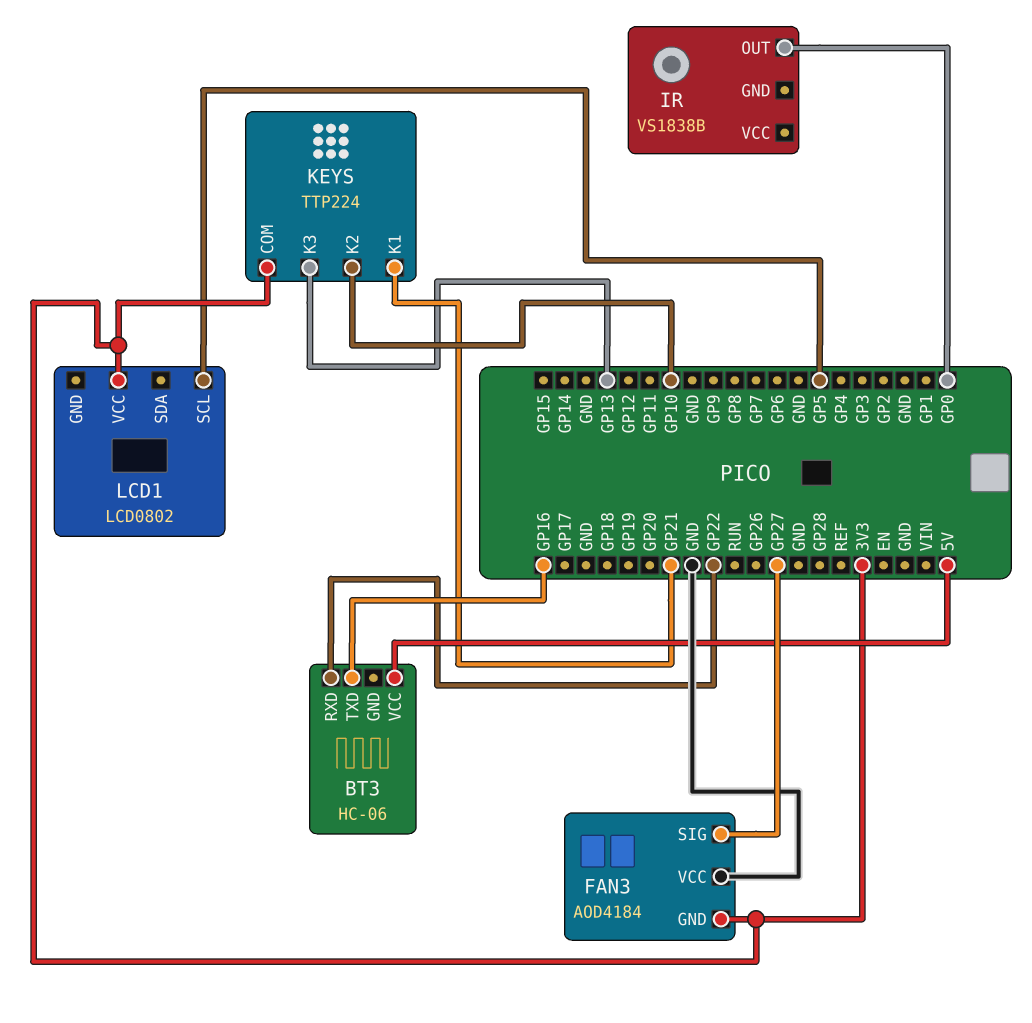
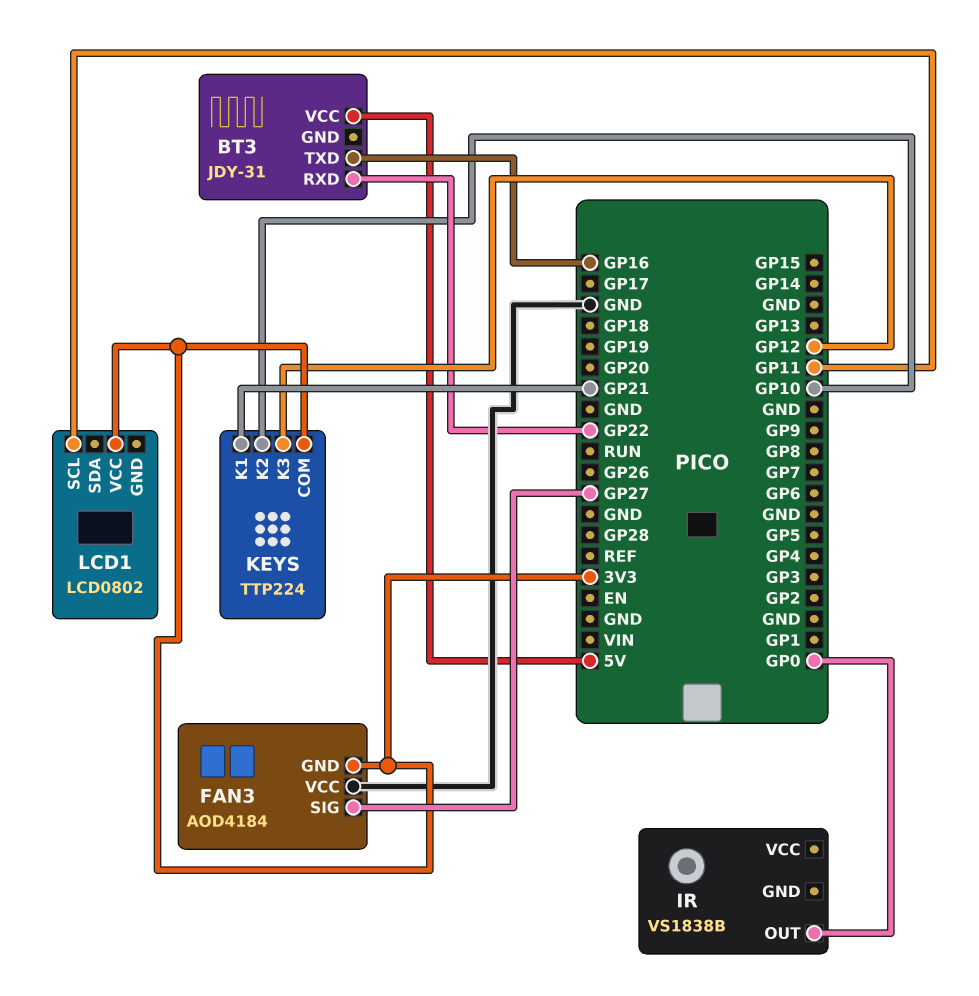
BT3: HC-06 -> JDY-31
KEYS pin K3: GP13 -> GP12
LCD1 pin SCL: GP5 -> GP11

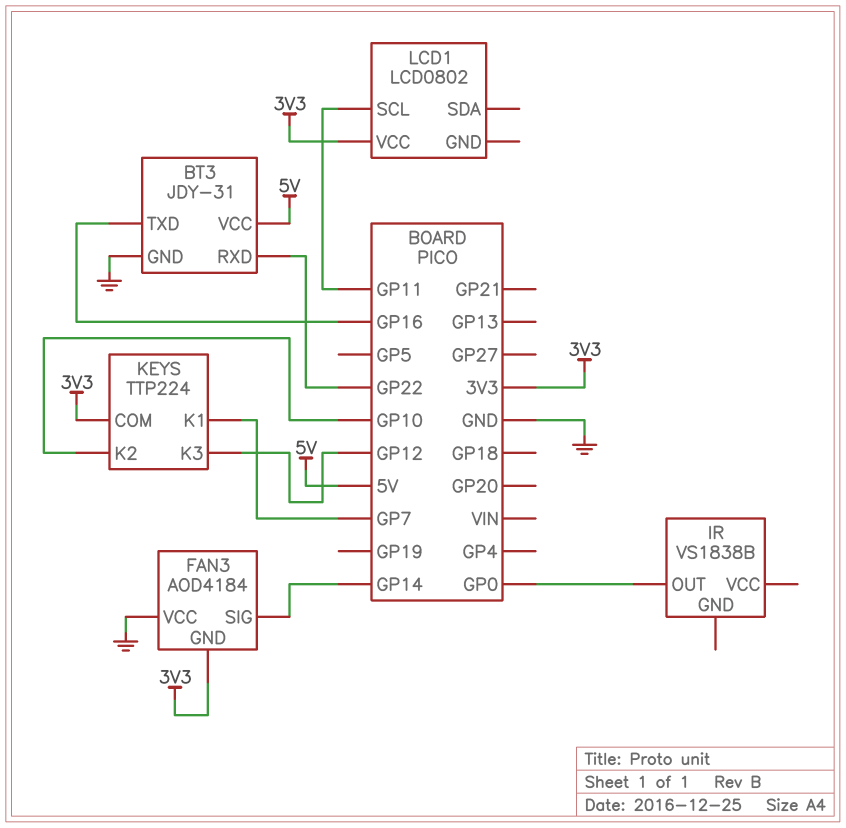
BT3 pin GND: none -> GND
FAN3 pin SIG: GP27 -> GP14
KEYS pin K1: GP21 -> GP7

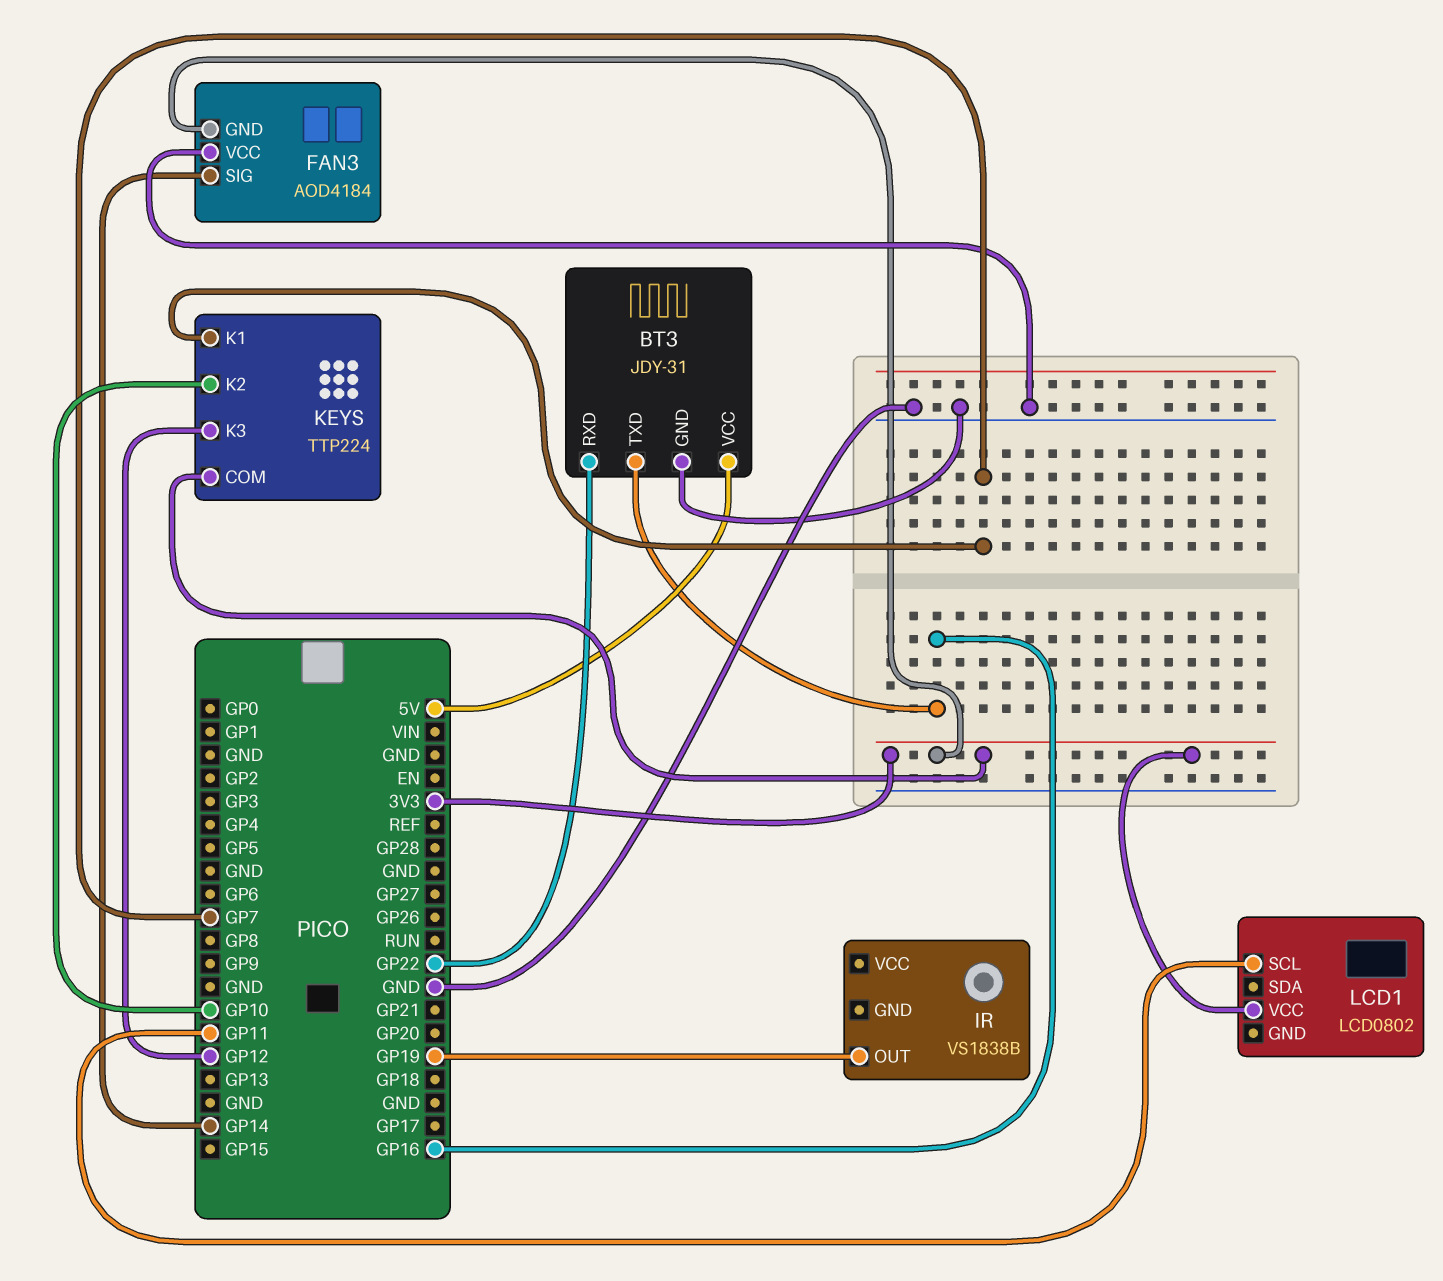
IR pin OUT: GP0 -> GP19

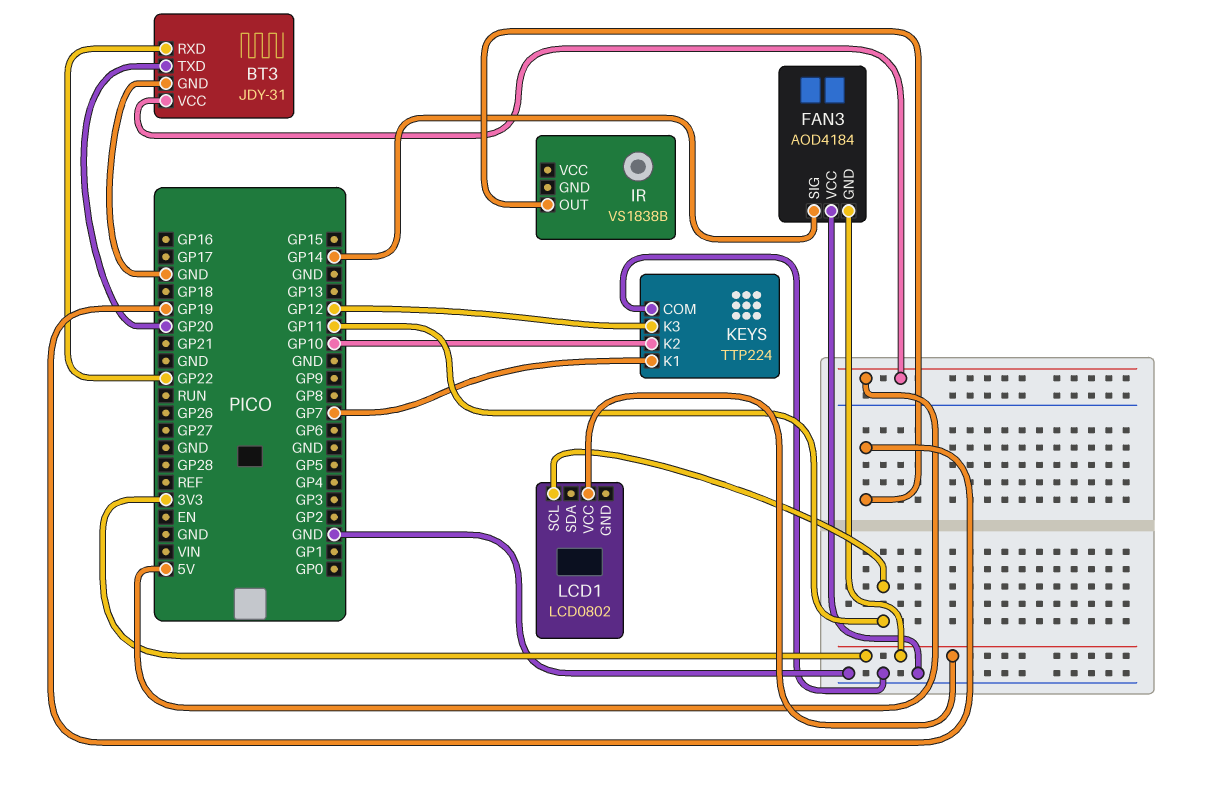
BT3 pin TXD: GP16 -> GP20
KEYS pin COM: 3V3 -> GND

